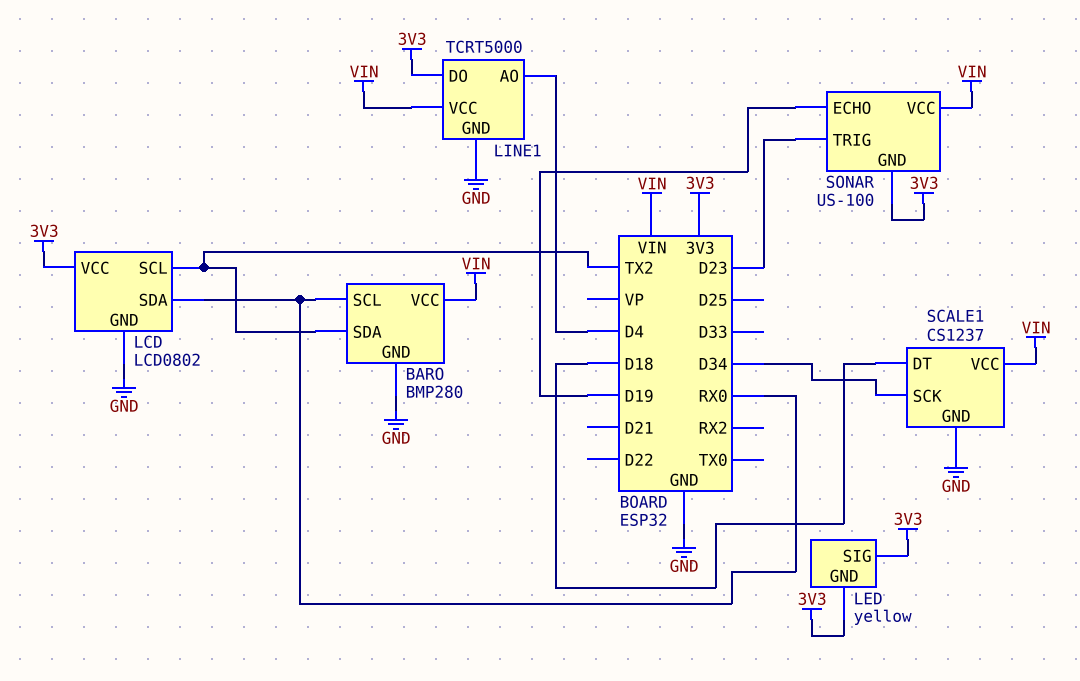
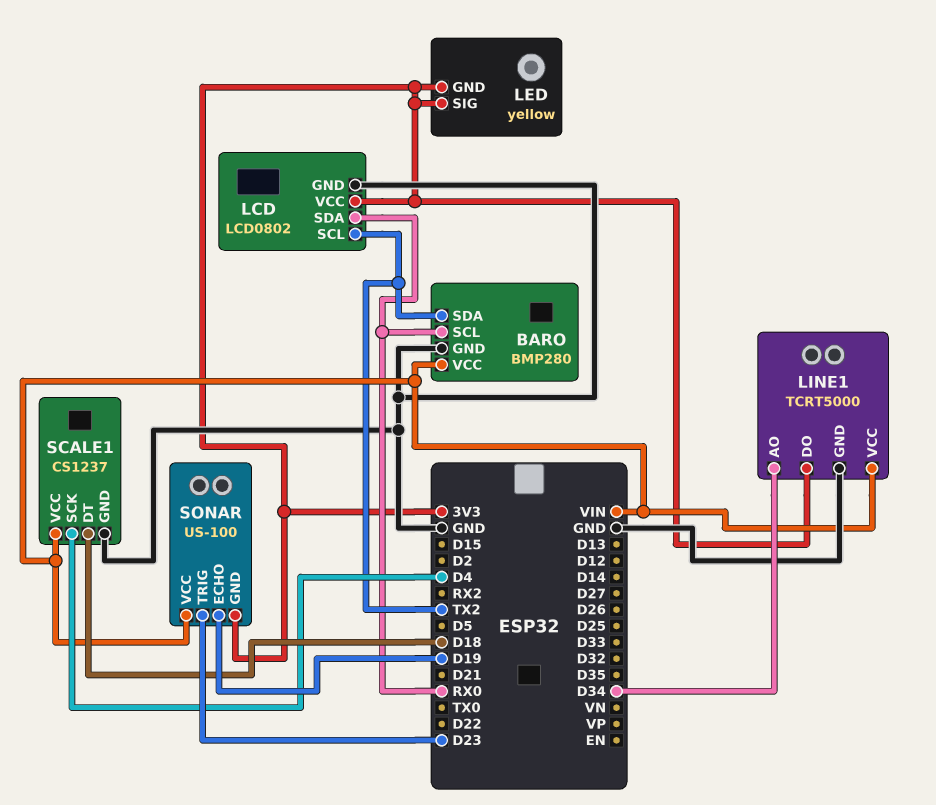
LINE1 pin AO: D4 -> D34
SCALE1 pin SCK: D34 -> D4

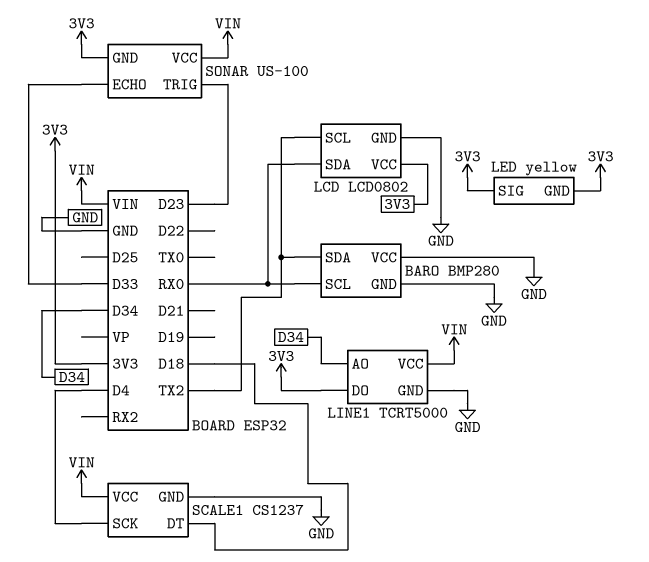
BARO pin VCC: VIN -> GND
SONAR pin ECHO: D19 -> D33

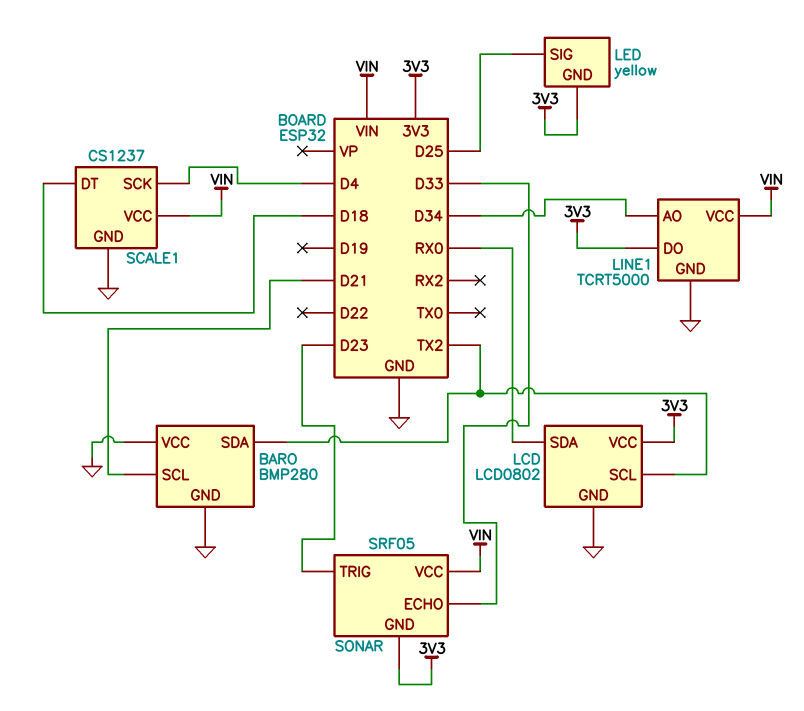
BARO pin SCL: RX0 -> D21
LED pin SIG: 3V3 -> D25
SONAR: US-100 -> SRF05

